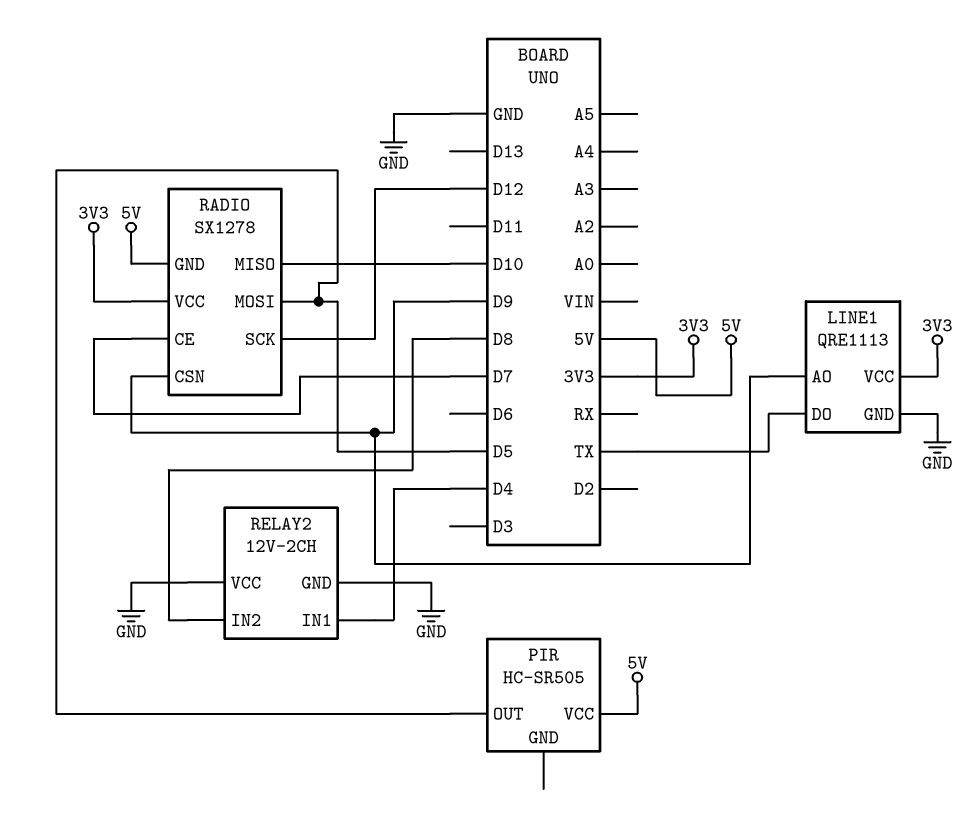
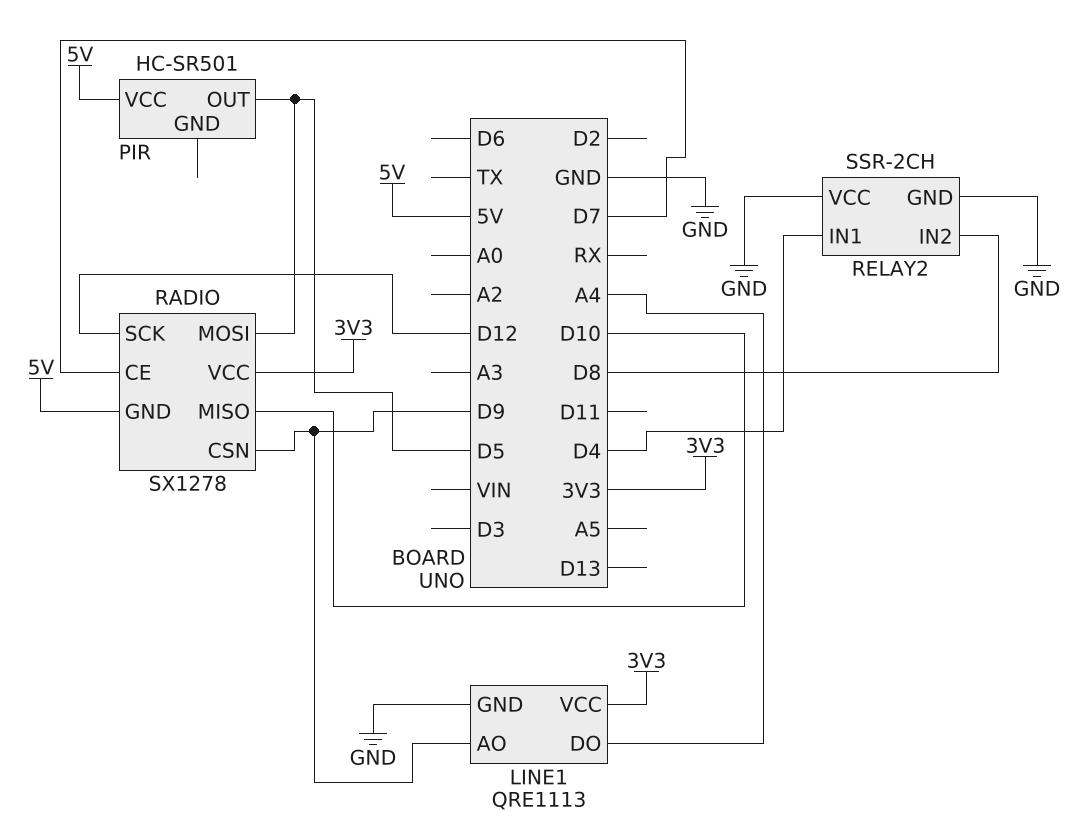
LINE1 pin DO: TX -> A4
PIR: HC-SR505 -> HC-SR501
RELAY2: 12V-2CH -> SSR-2CH

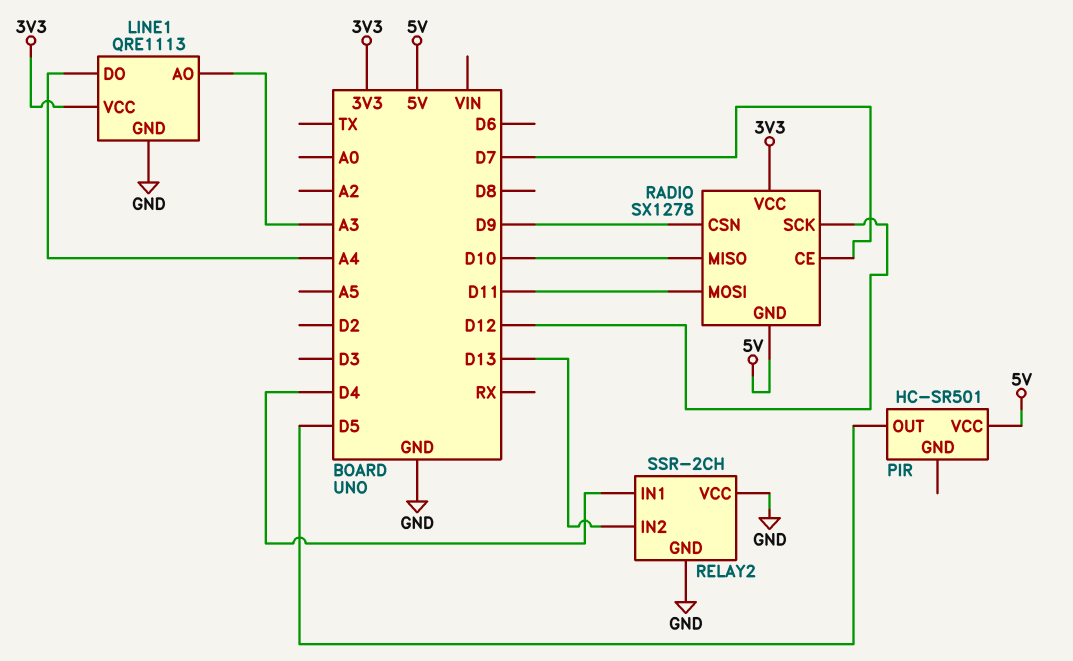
LINE1 pin AO: D9 -> A3
RADIO pin MOSI: D5 -> D11
RELAY2 pin IN2: D8 -> D13

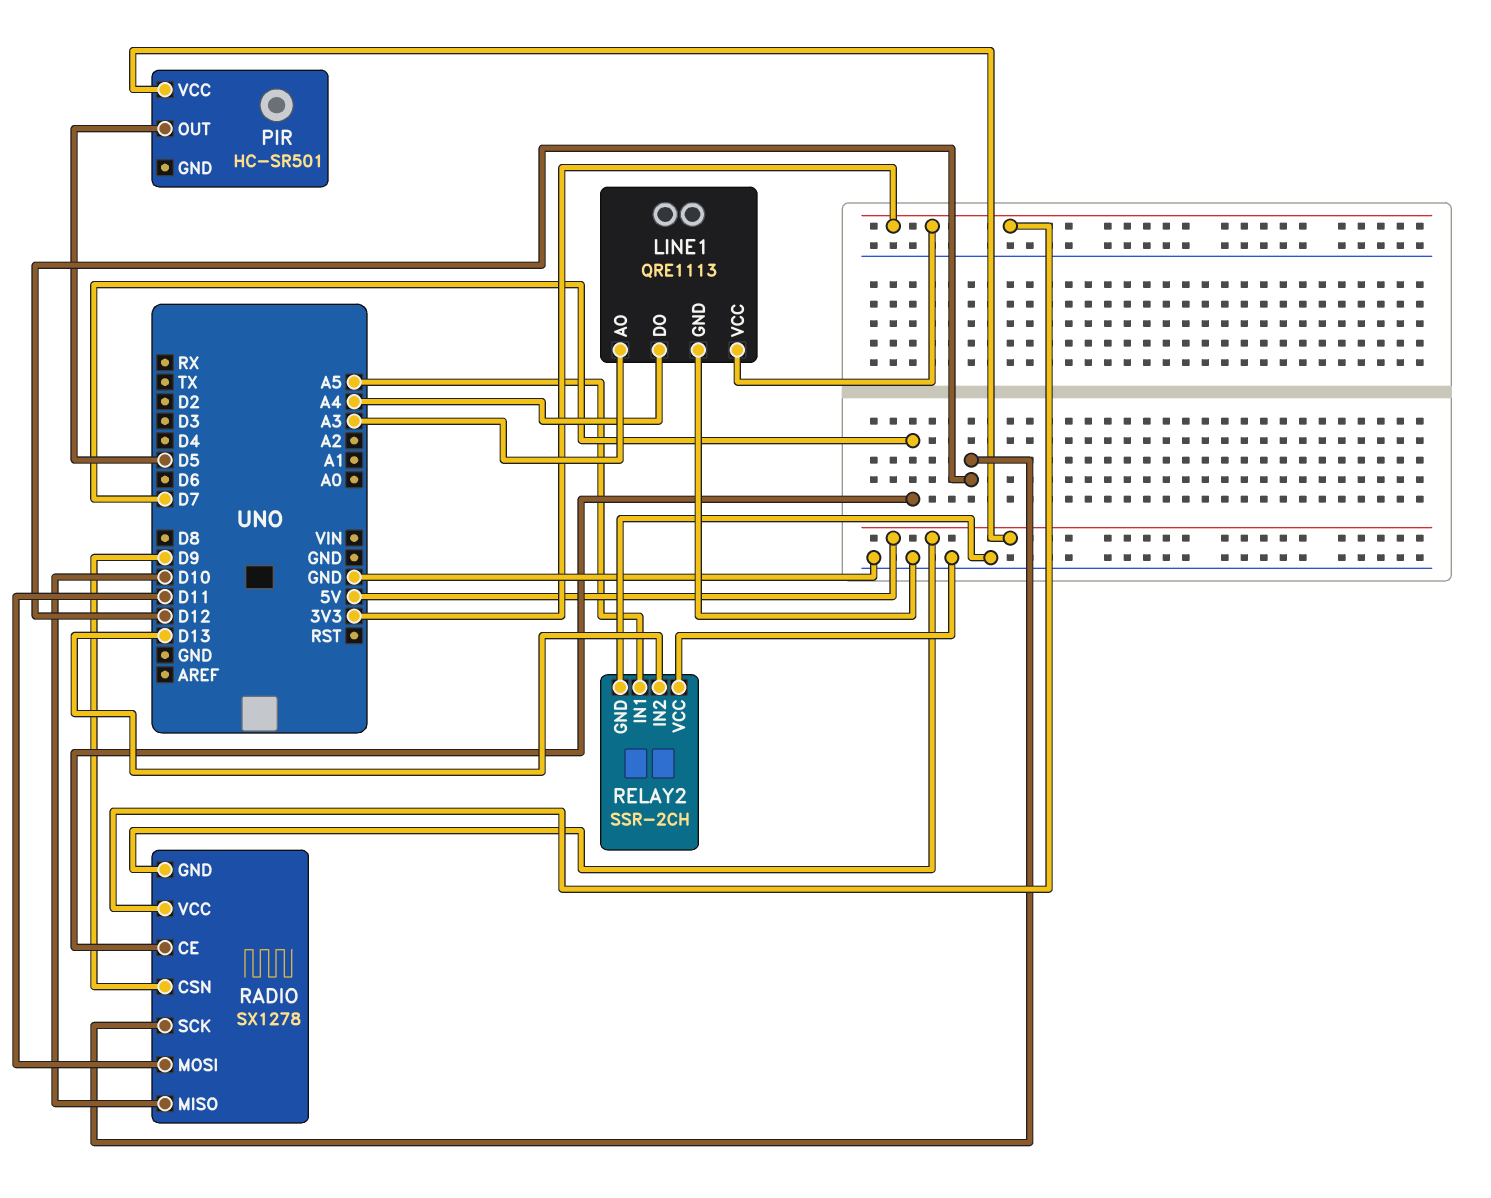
RELAY2 pin IN1: D4 -> A5

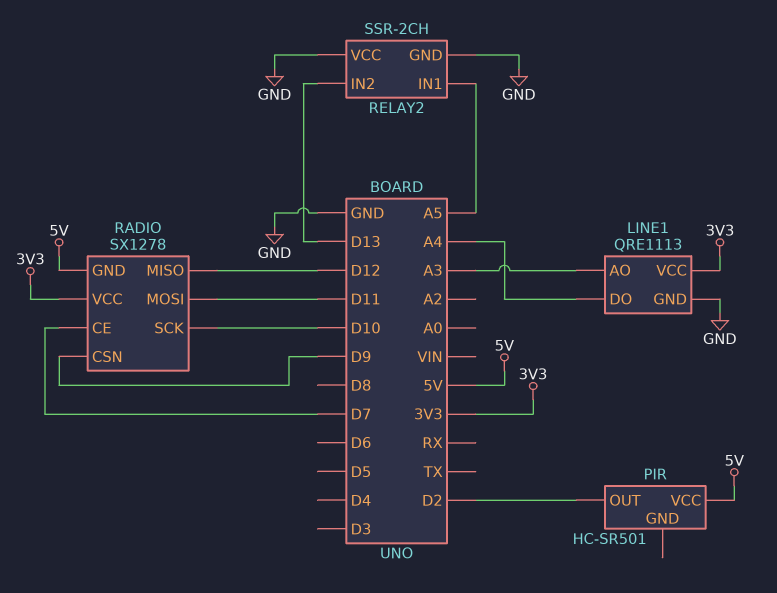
PIR pin OUT: D5 -> D2
RADIO pin MISO: D10 -> D12
RADIO pin SCK: D12 -> D10

